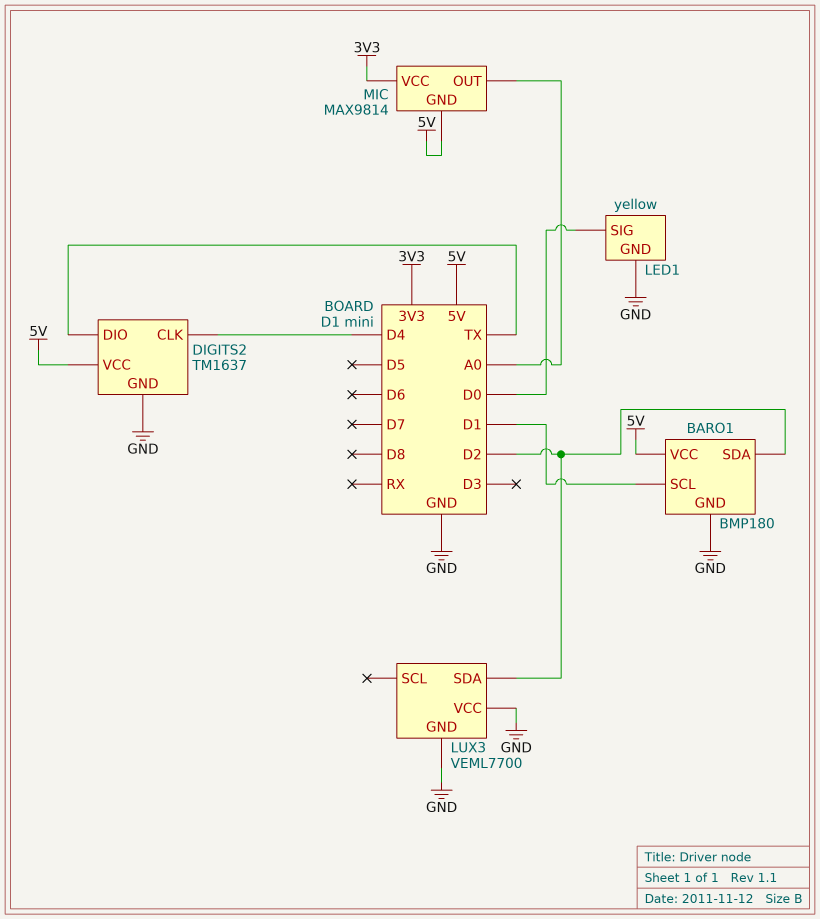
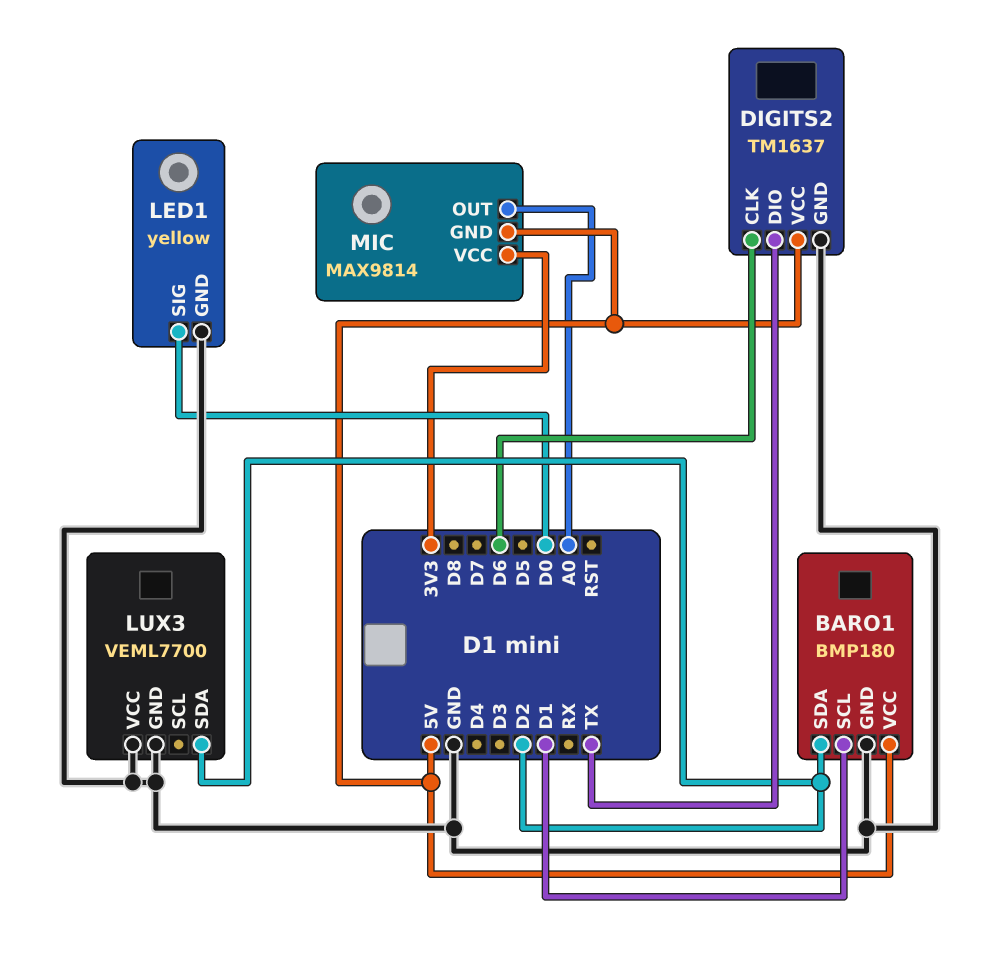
DIGITS2 pin CLK: D4 -> D6

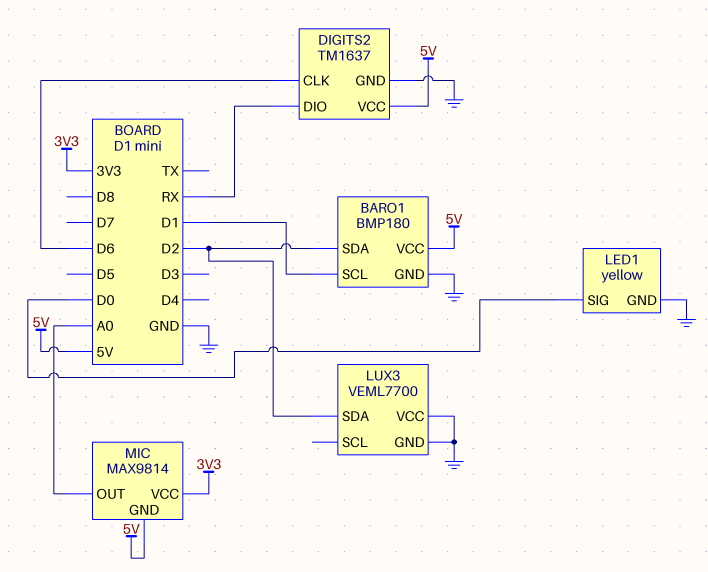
DIGITS2 pin DIO: TX -> RX

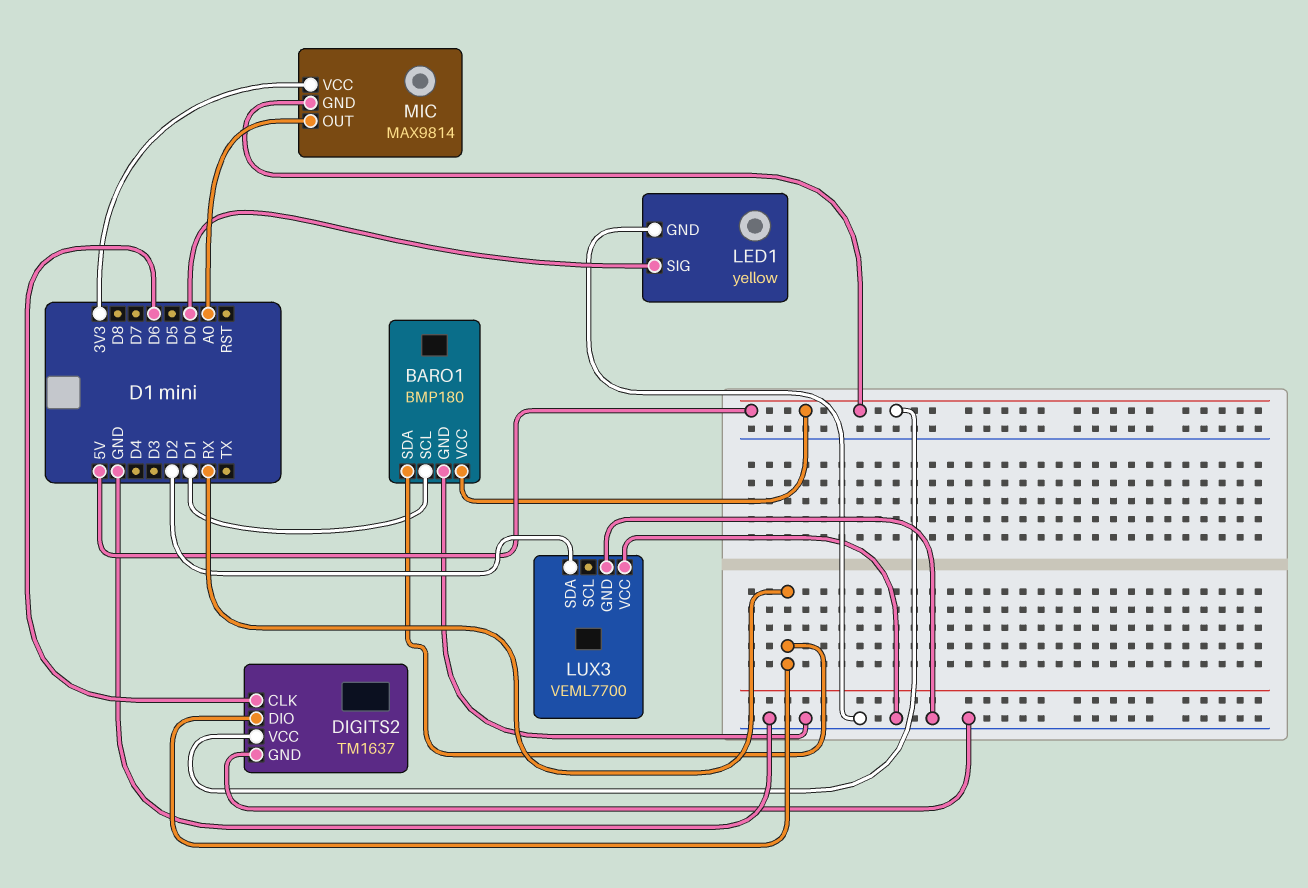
BARO1 pin SDA: D2 -> RX

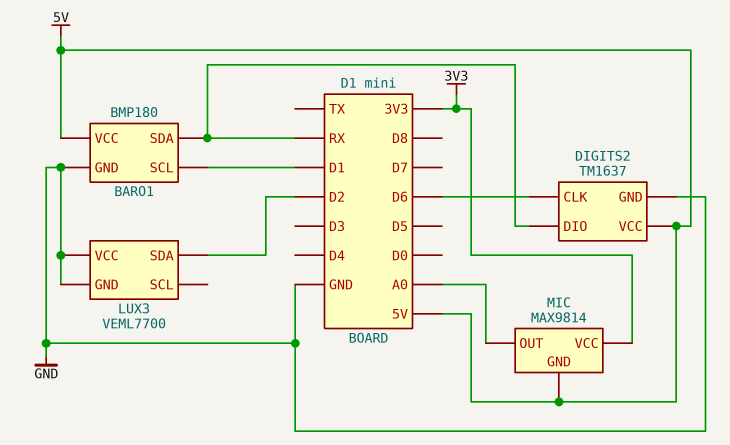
LED1: yellow -> none
LED1 pin GND: GND -> none
LED1 pin SIG: D0 -> none

